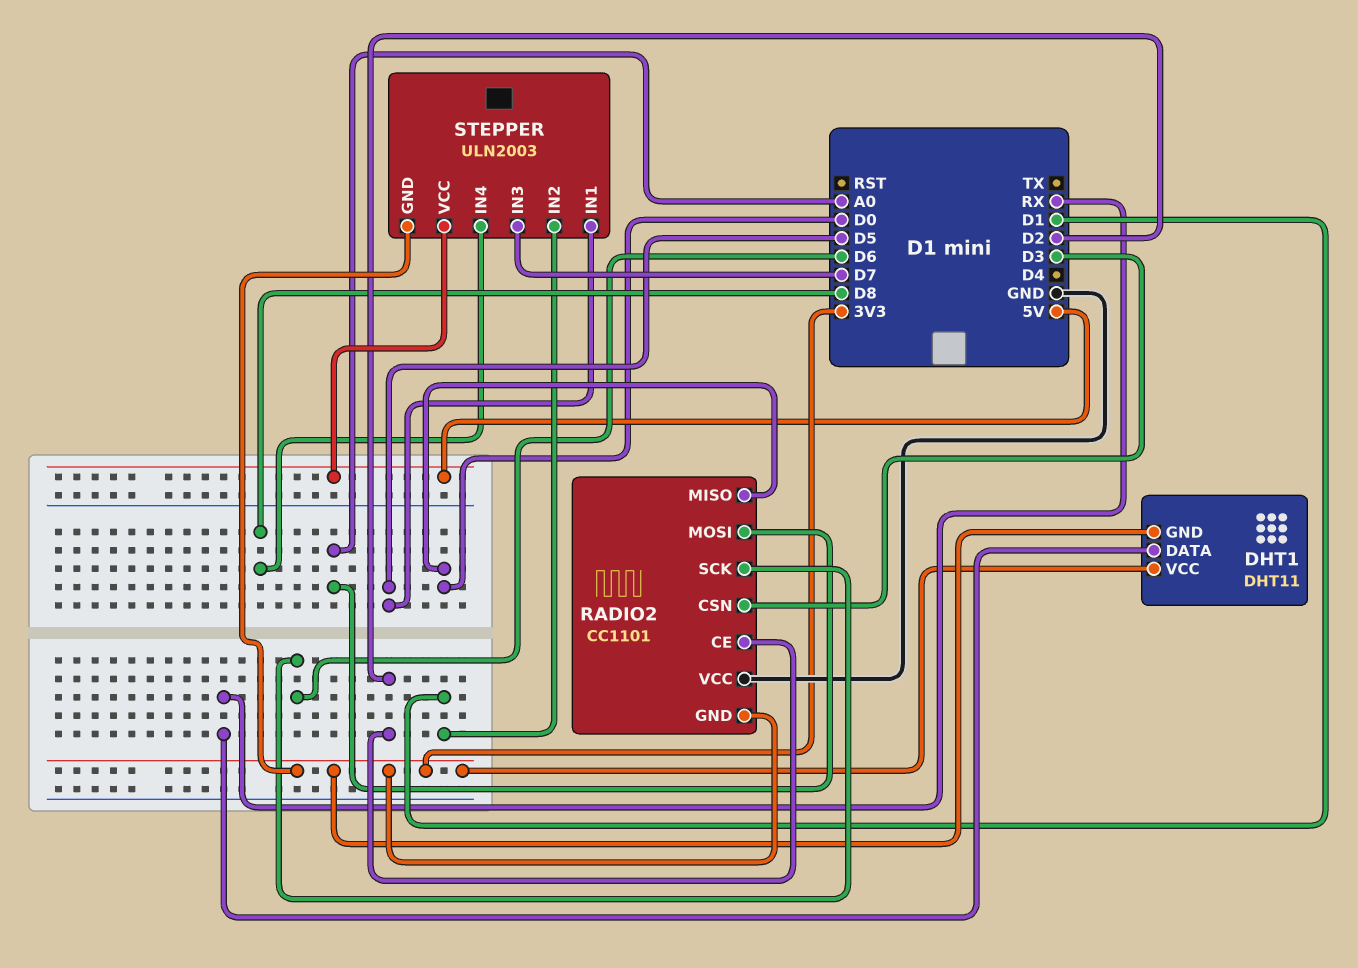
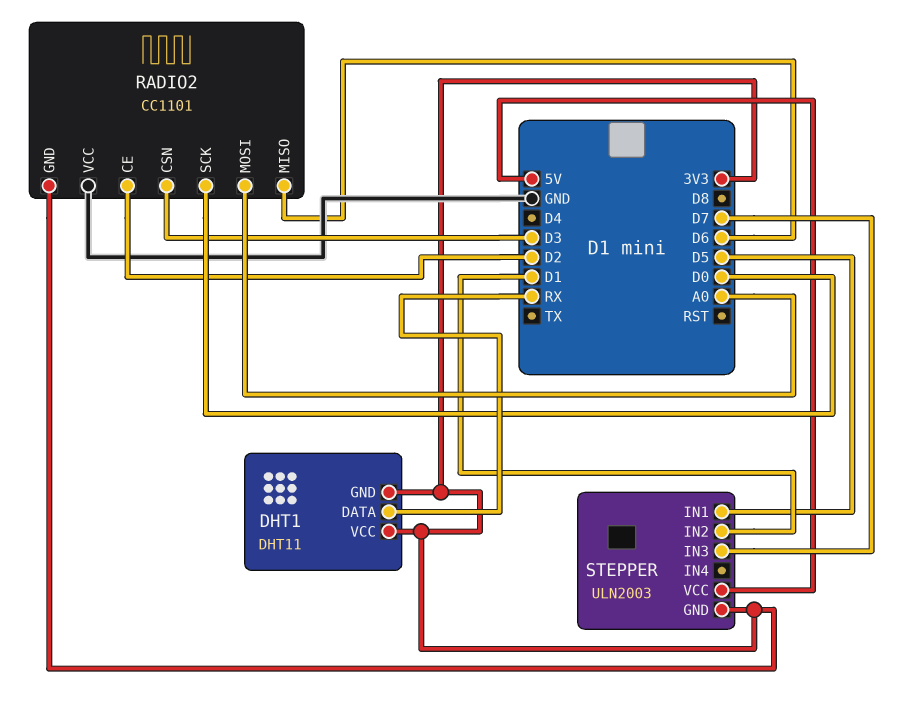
RADIO2 pin MISO: D0 -> D6
RADIO2 pin SCK: D6 -> D0
STEPPER pin IN4: D8 -> none

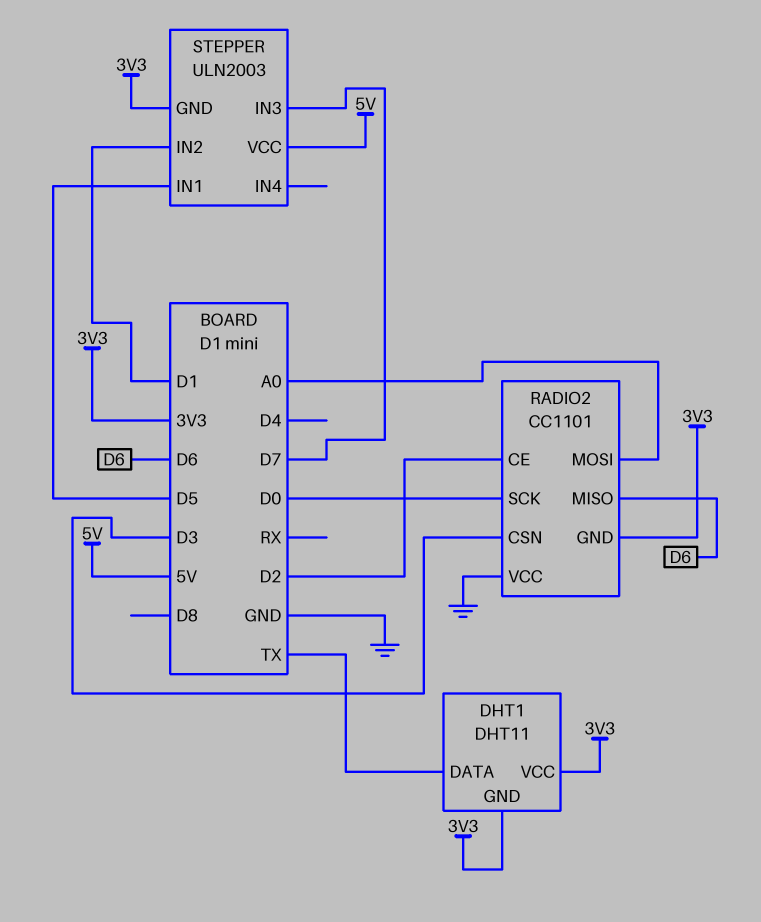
DHT1 pin DATA: RX -> TX

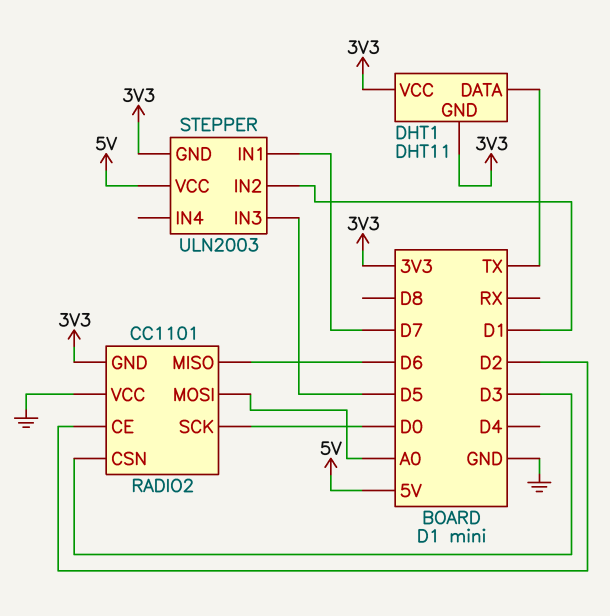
STEPPER pin IN1: D5 -> D7
STEPPER pin IN3: D7 -> D5

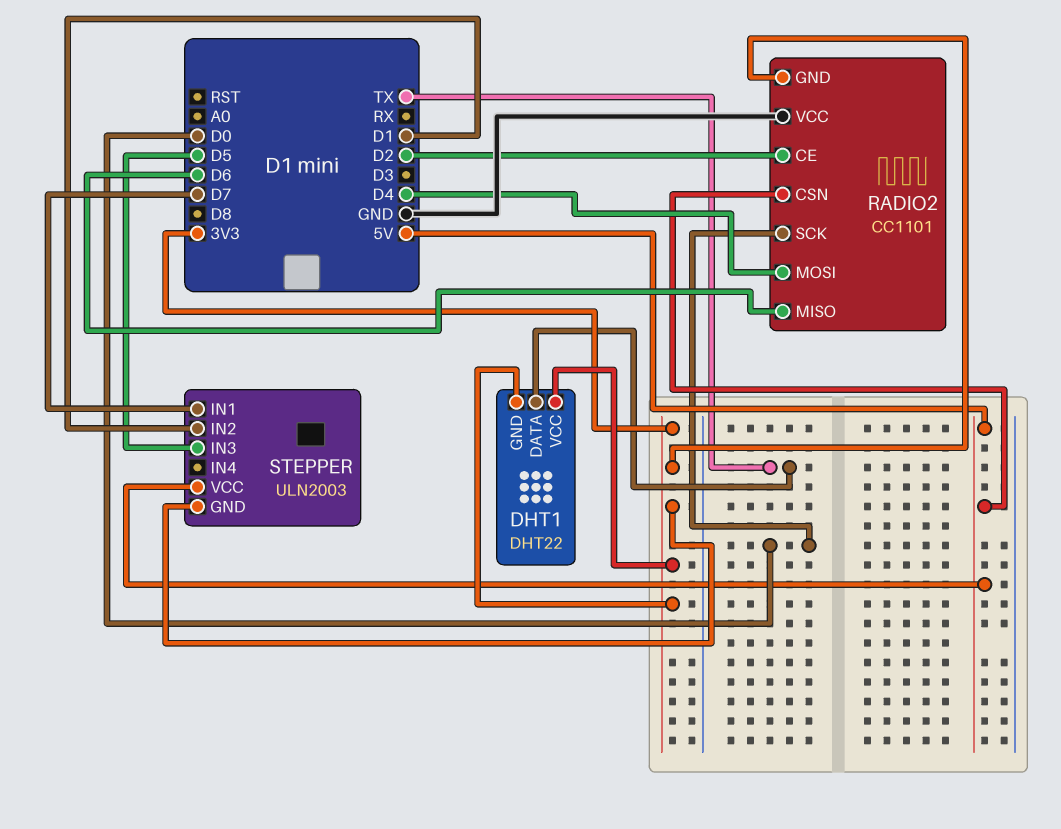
DHT1: DHT11 -> DHT22
RADIO2 pin CSN: D3 -> 5V
RADIO2 pin MOSI: A0 -> D4

